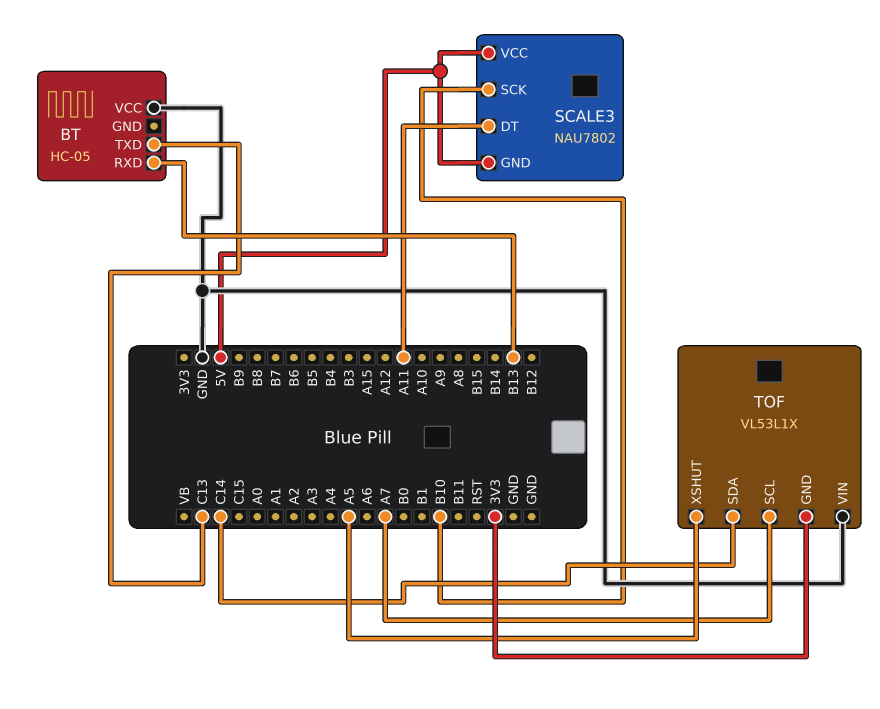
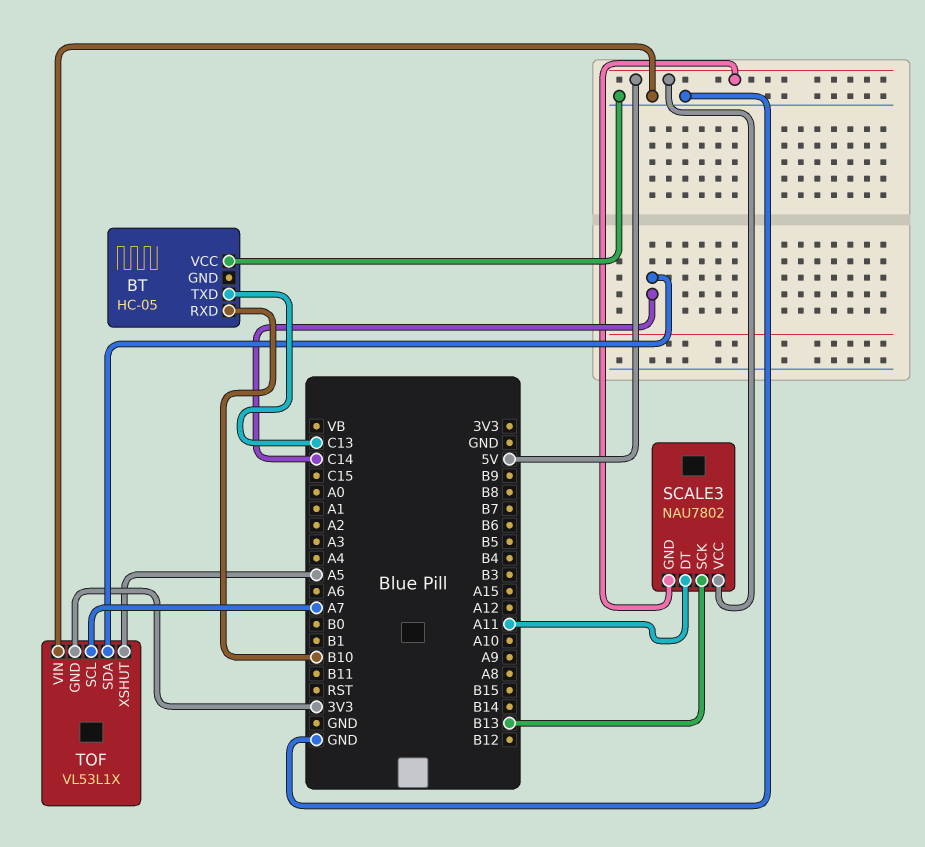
BT pin RXD: B13 -> B10
SCALE3 pin SCK: B10 -> B13

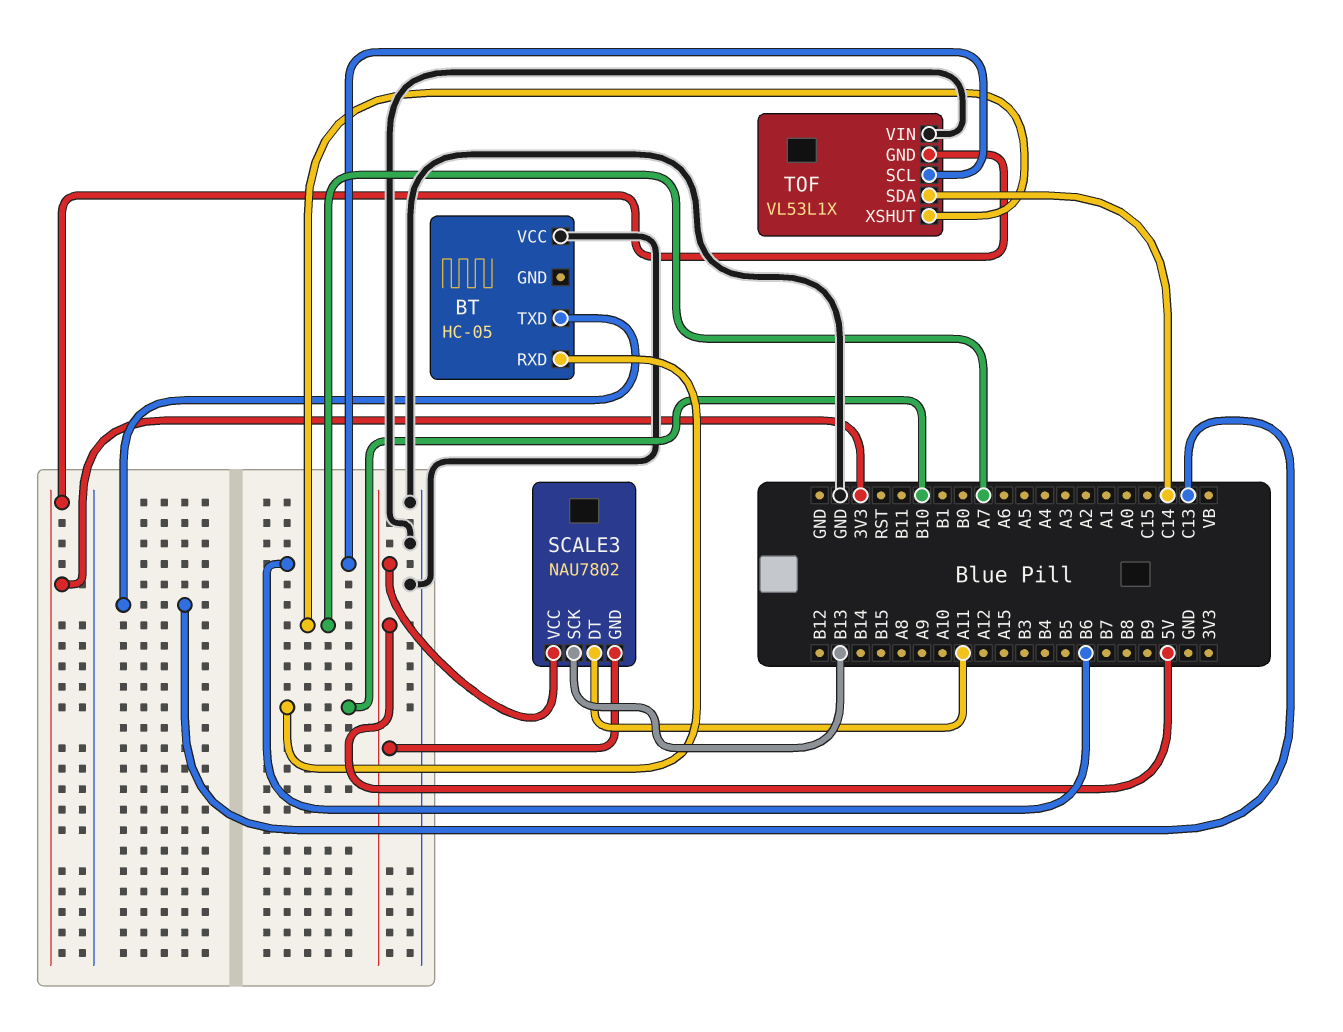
TOF pin SCL: A7 -> B6
TOF pin XSHUT: A5 -> A7

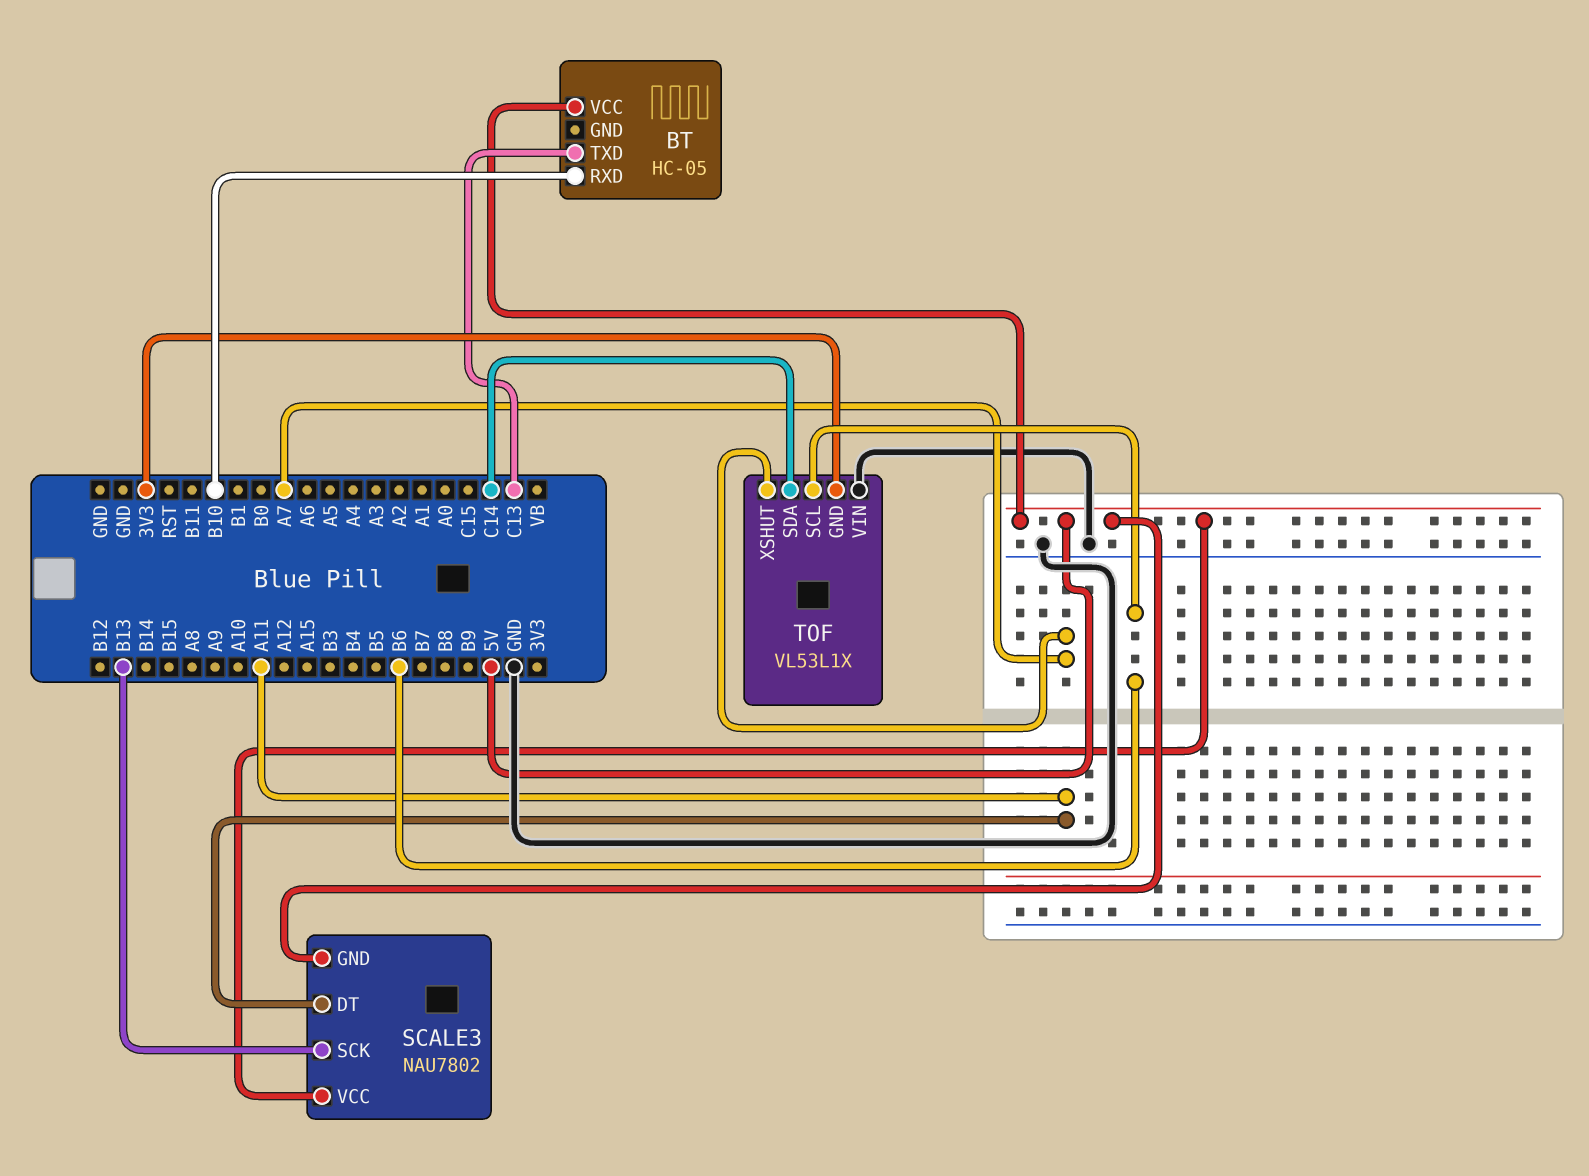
BT pin VCC: GND -> 5V

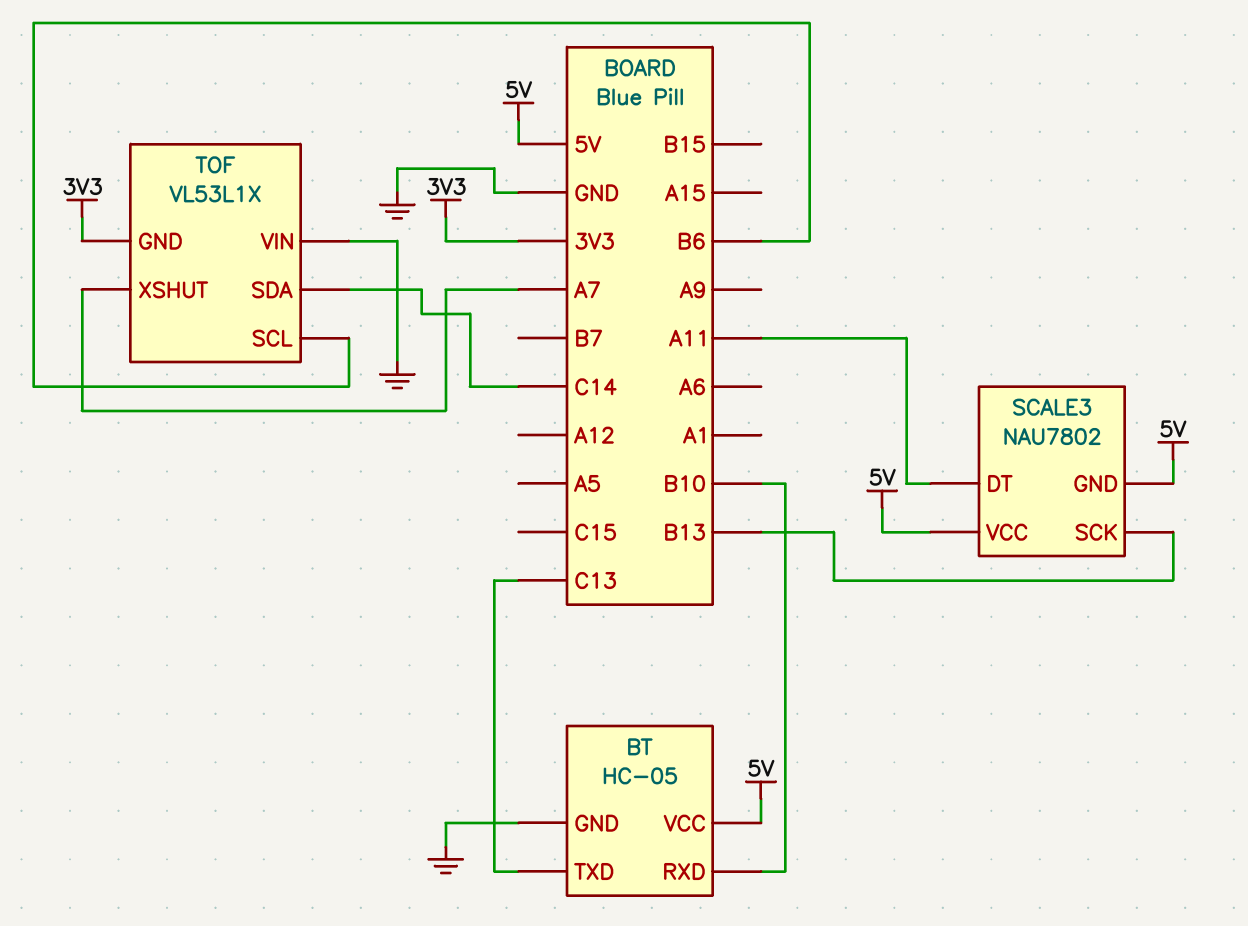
BT pin GND: none -> GND

